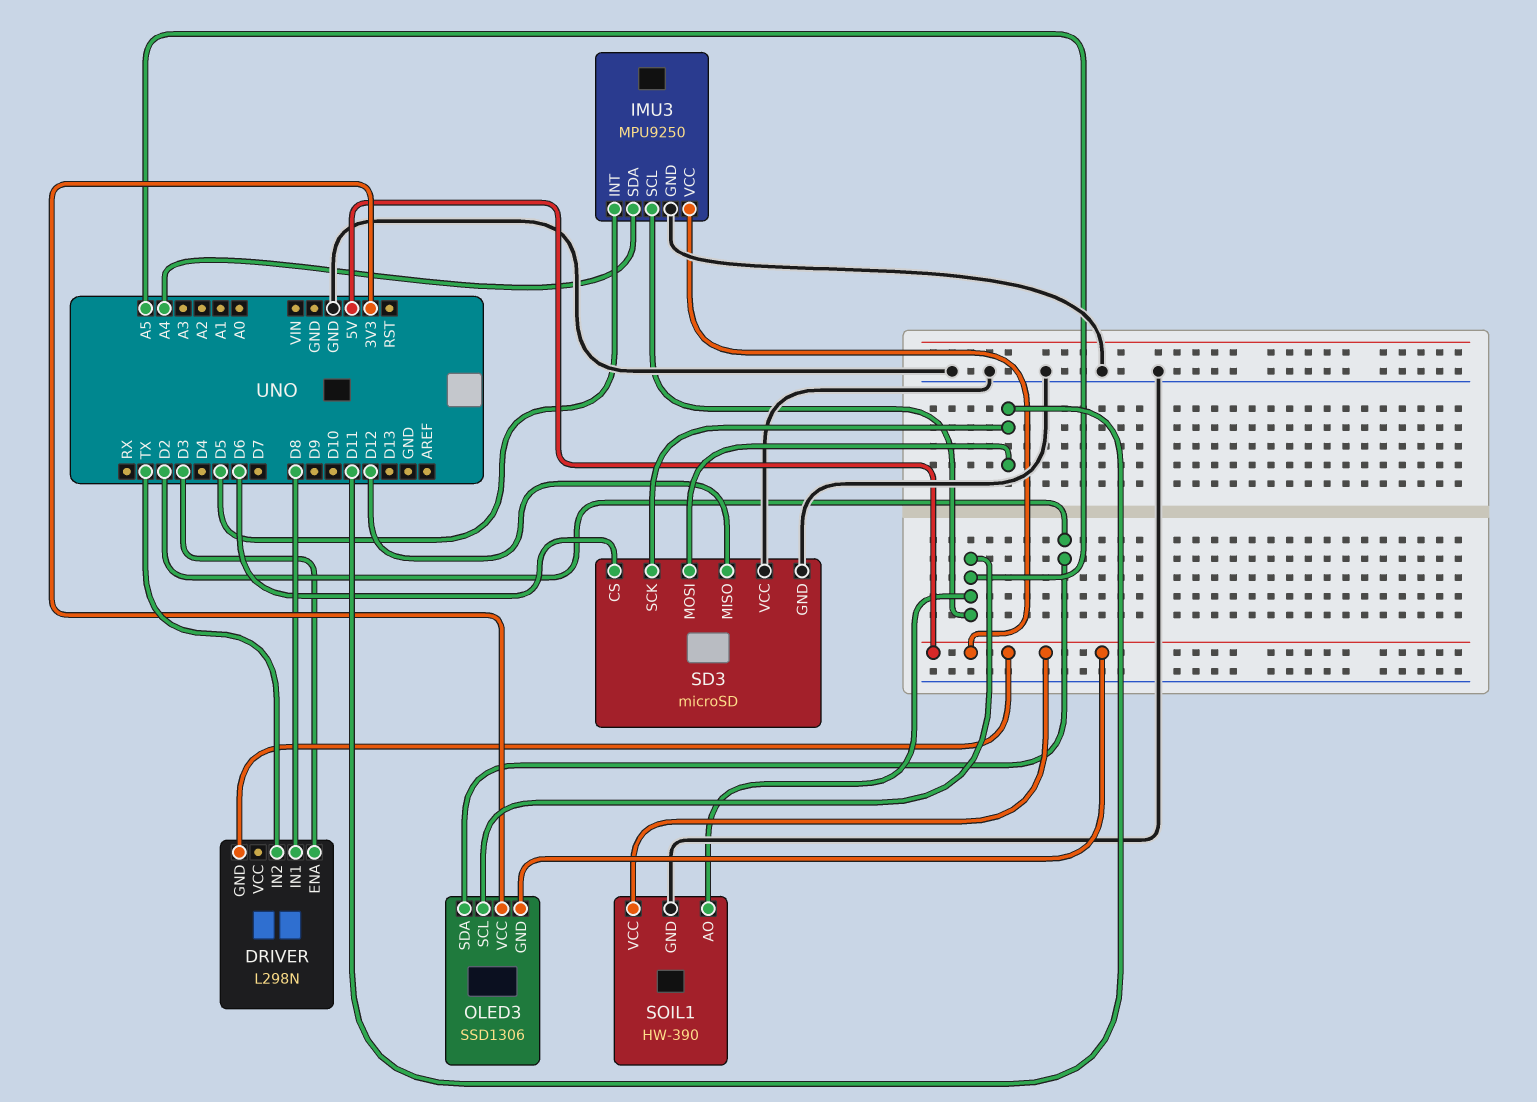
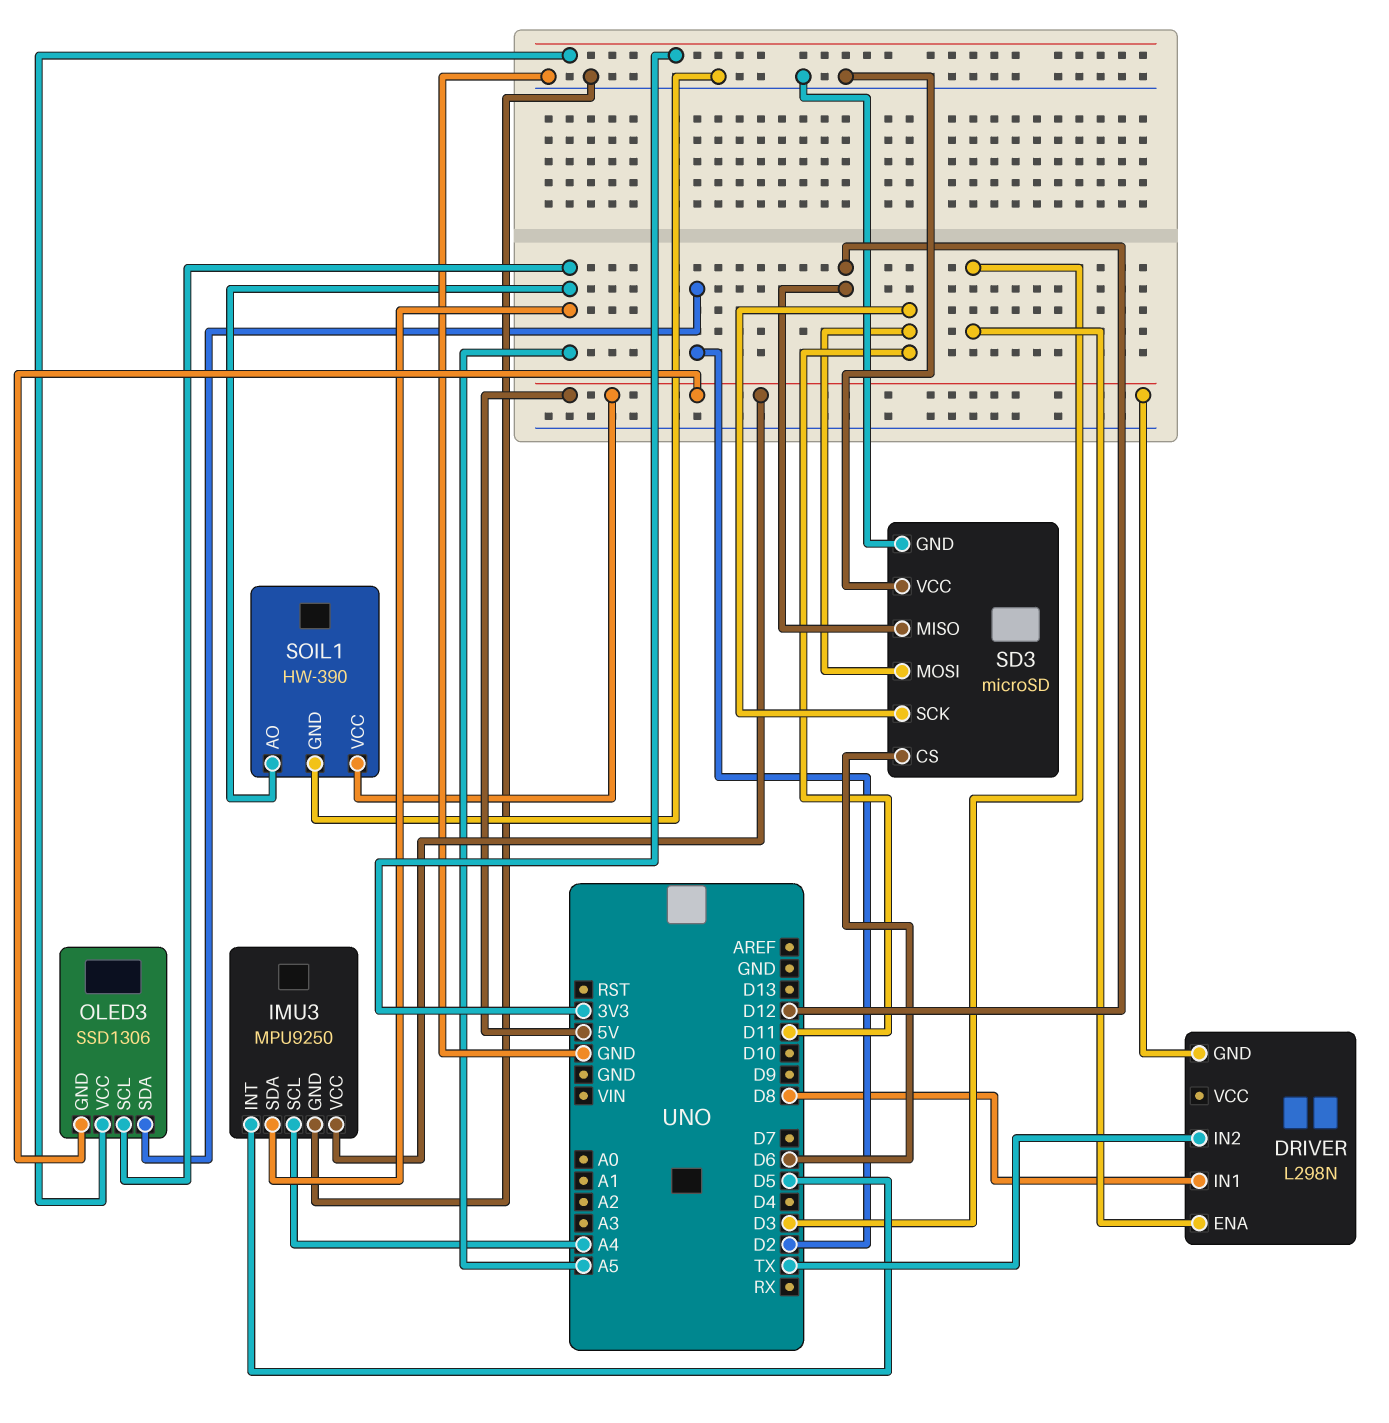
IMU3 pin SCL: A5 -> A4
IMU3 pin SDA: A4 -> A5

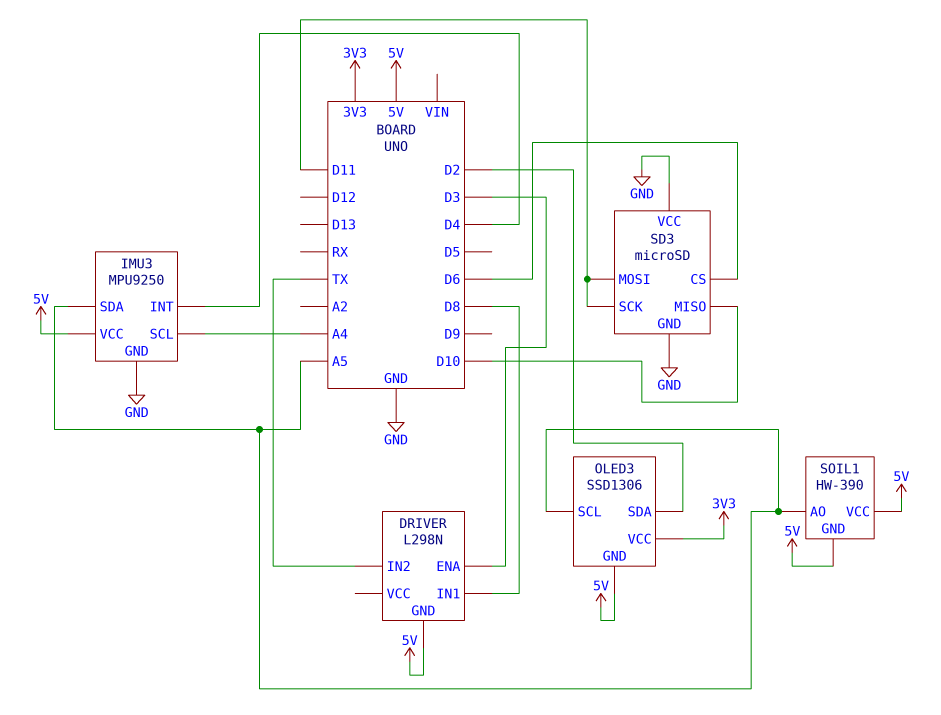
IMU3 pin INT: D5 -> D4
SD3 pin MISO: D12 -> D10
SOIL1 pin GND: GND -> 5V

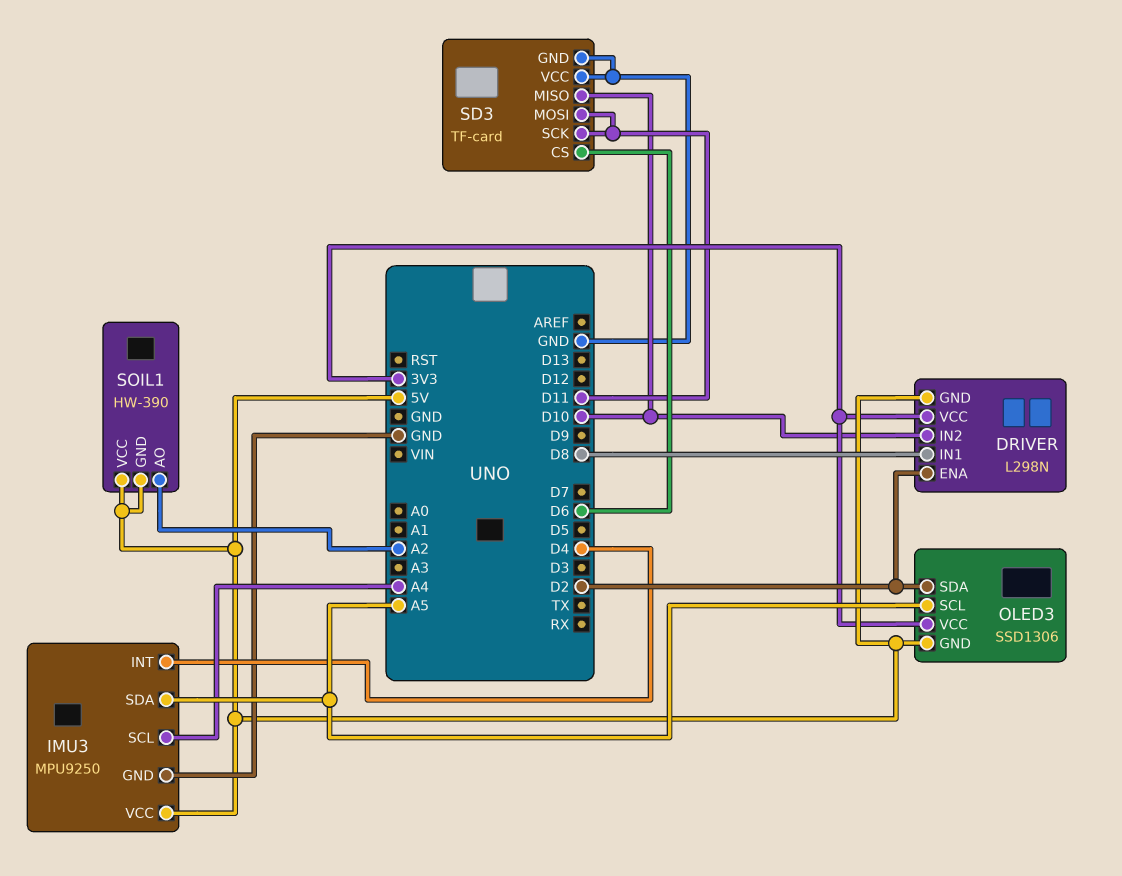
DRIVER pin ENA: D3 -> D2
DRIVER pin IN2: TX -> D10
DRIVER pin VCC: none -> 3V3
SD3: microSD -> TF-card
SOIL1 pin AO: A5 -> A2

